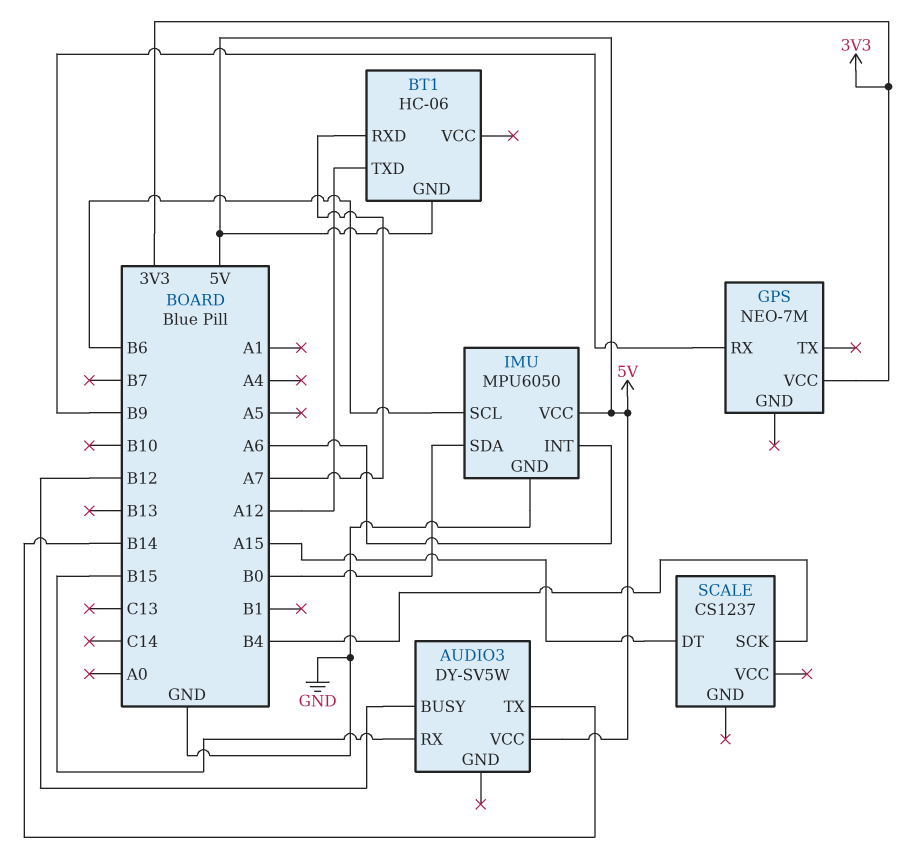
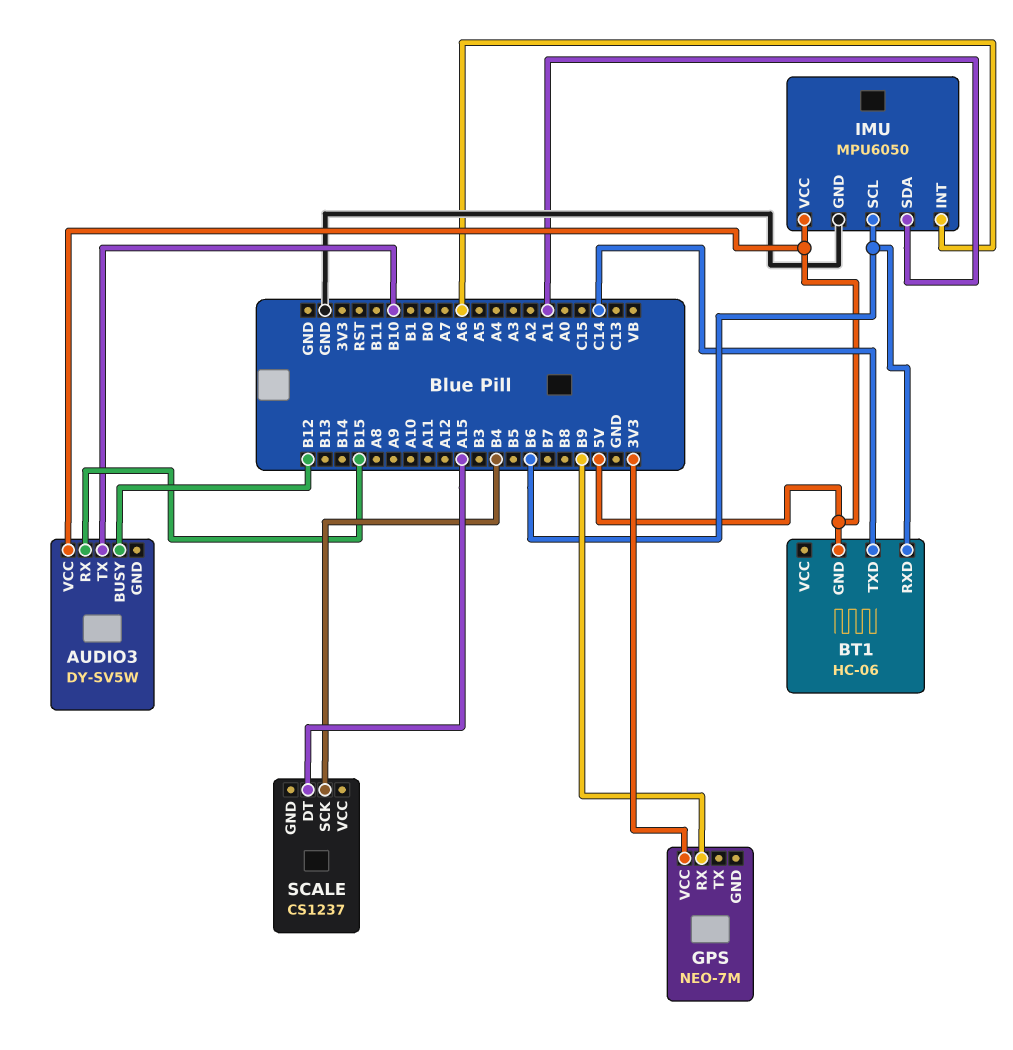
AUDIO3 pin TX: B14 -> B10
BT1 pin RXD: A7 -> B6
BT1 pin TXD: A12 -> C14
IMU pin SDA: B0 -> A1

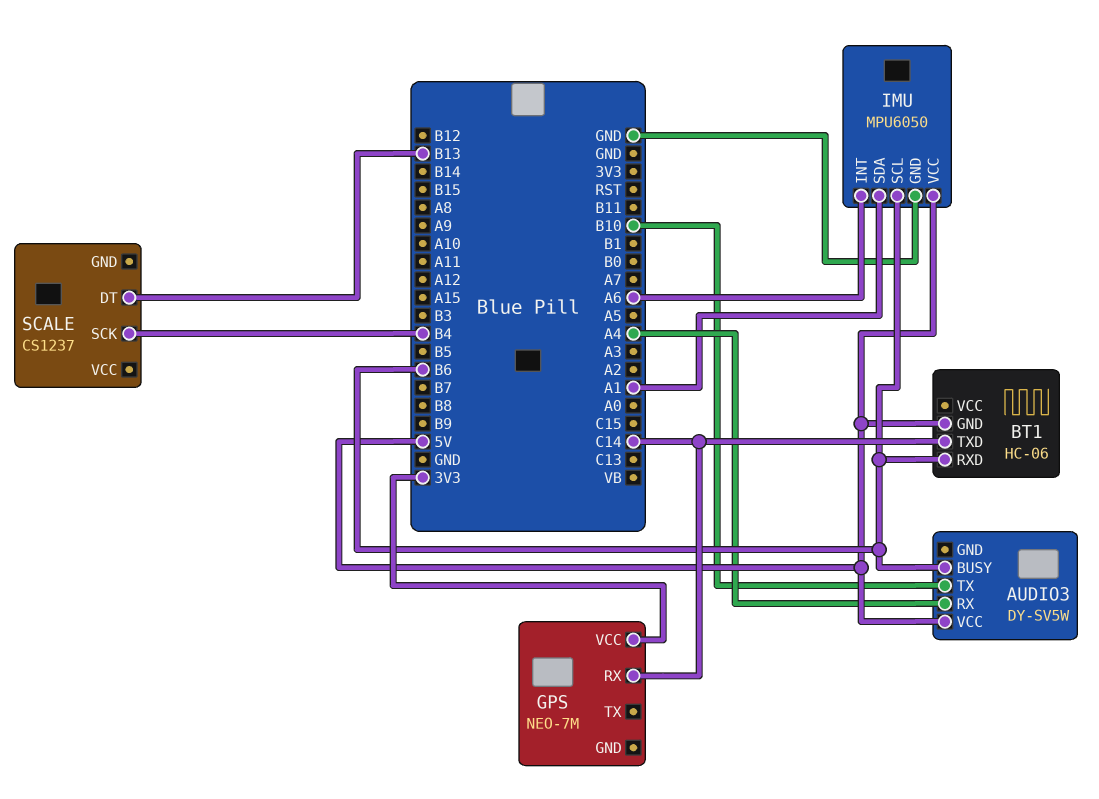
AUDIO3 pin BUSY: B12 -> B6
AUDIO3 pin RX: B15 -> A4
GPS pin RX: B9 -> C14
SCALE pin DT: A15 -> B13

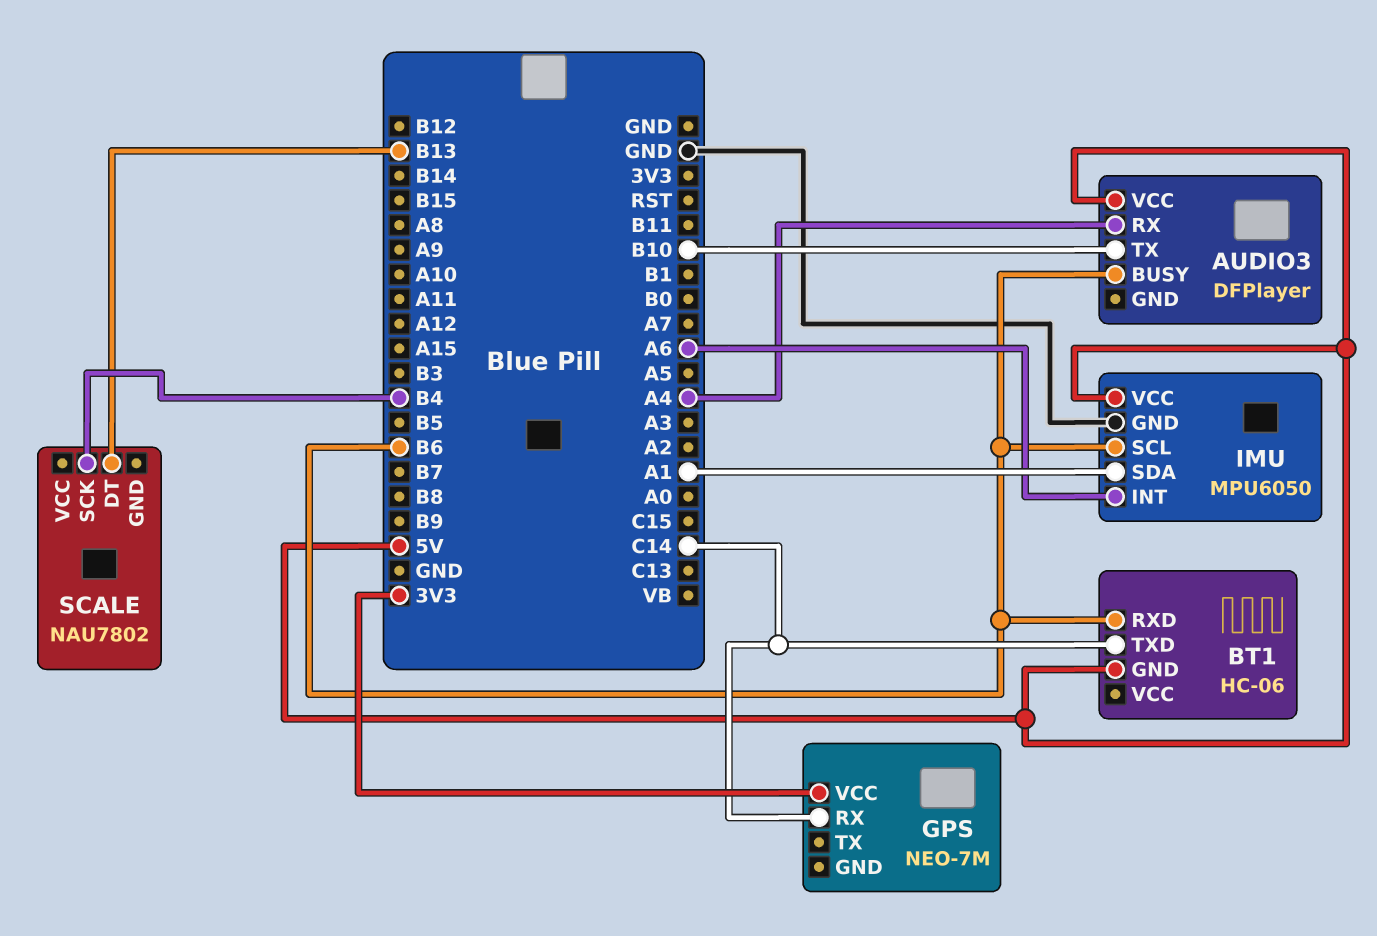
AUDIO3: DY-SV5W -> DFPlayer
SCALE: CS1237 -> NAU7802

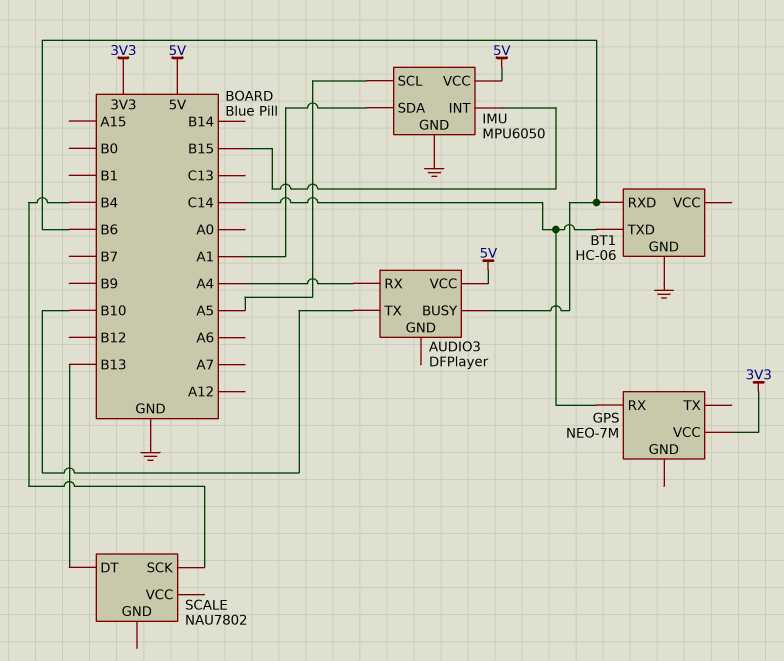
BT1 pin GND: 5V -> GND
IMU pin INT: A6 -> B15
IMU pin SCL: B6 -> A5

